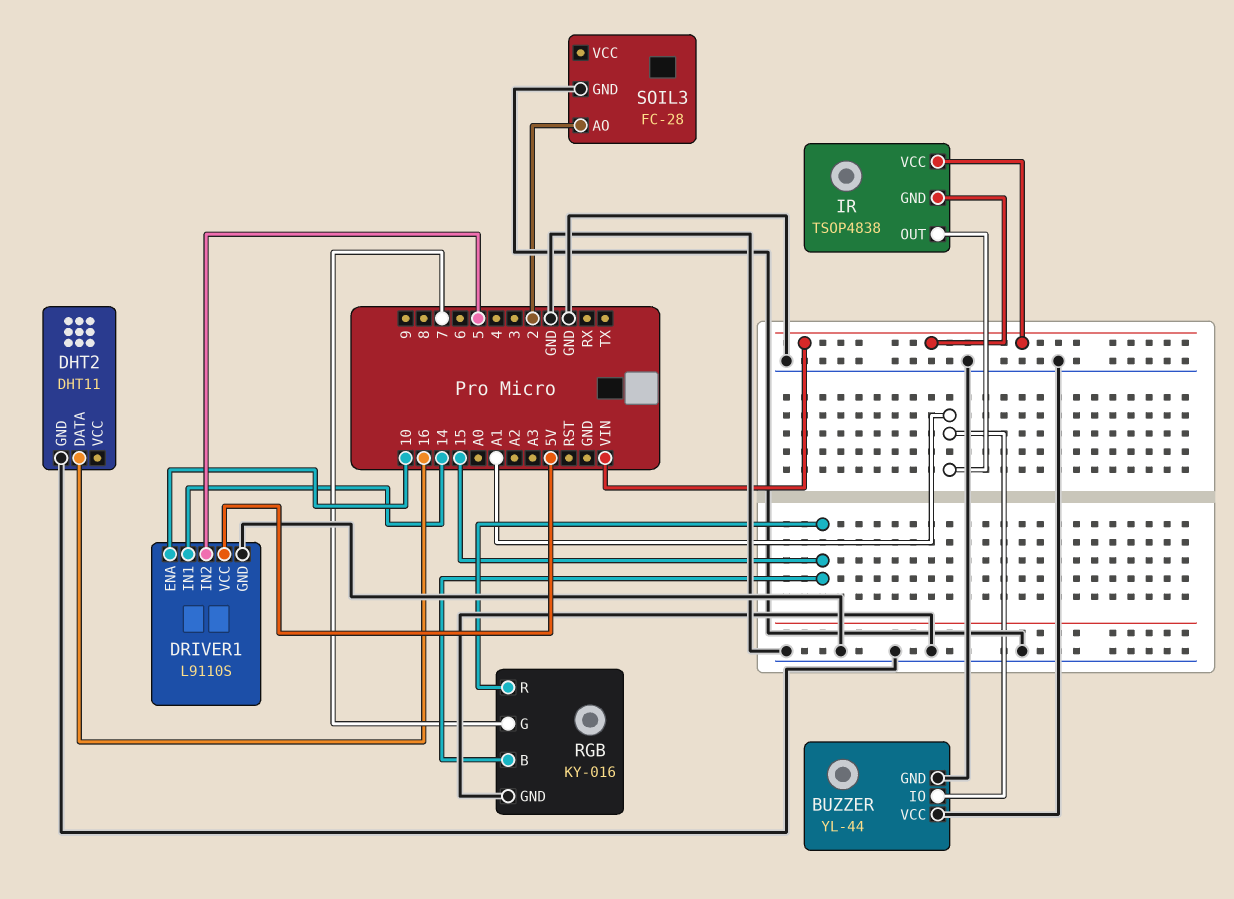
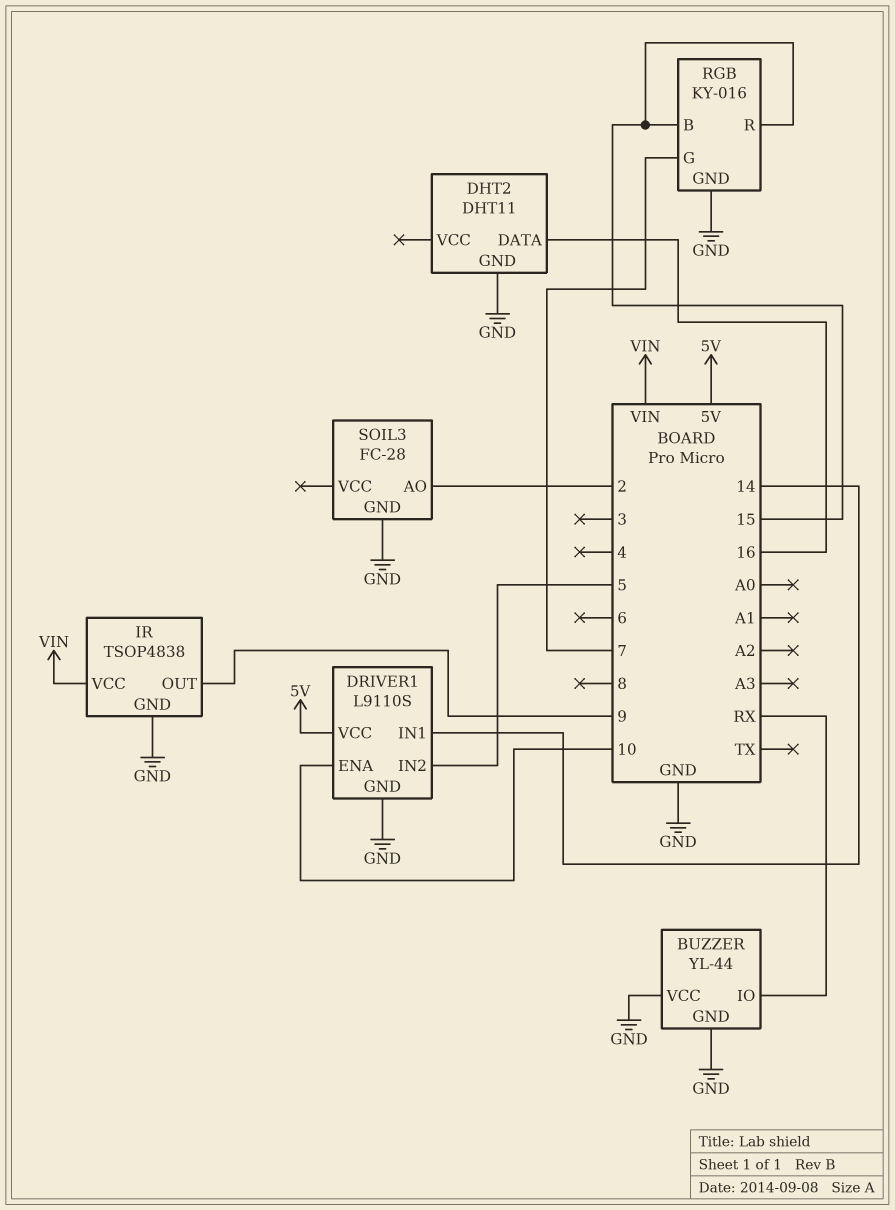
BUZZER pin IO: A1 -> RX
IR pin GND: VIN -> GND
IR pin OUT: A1 -> 9

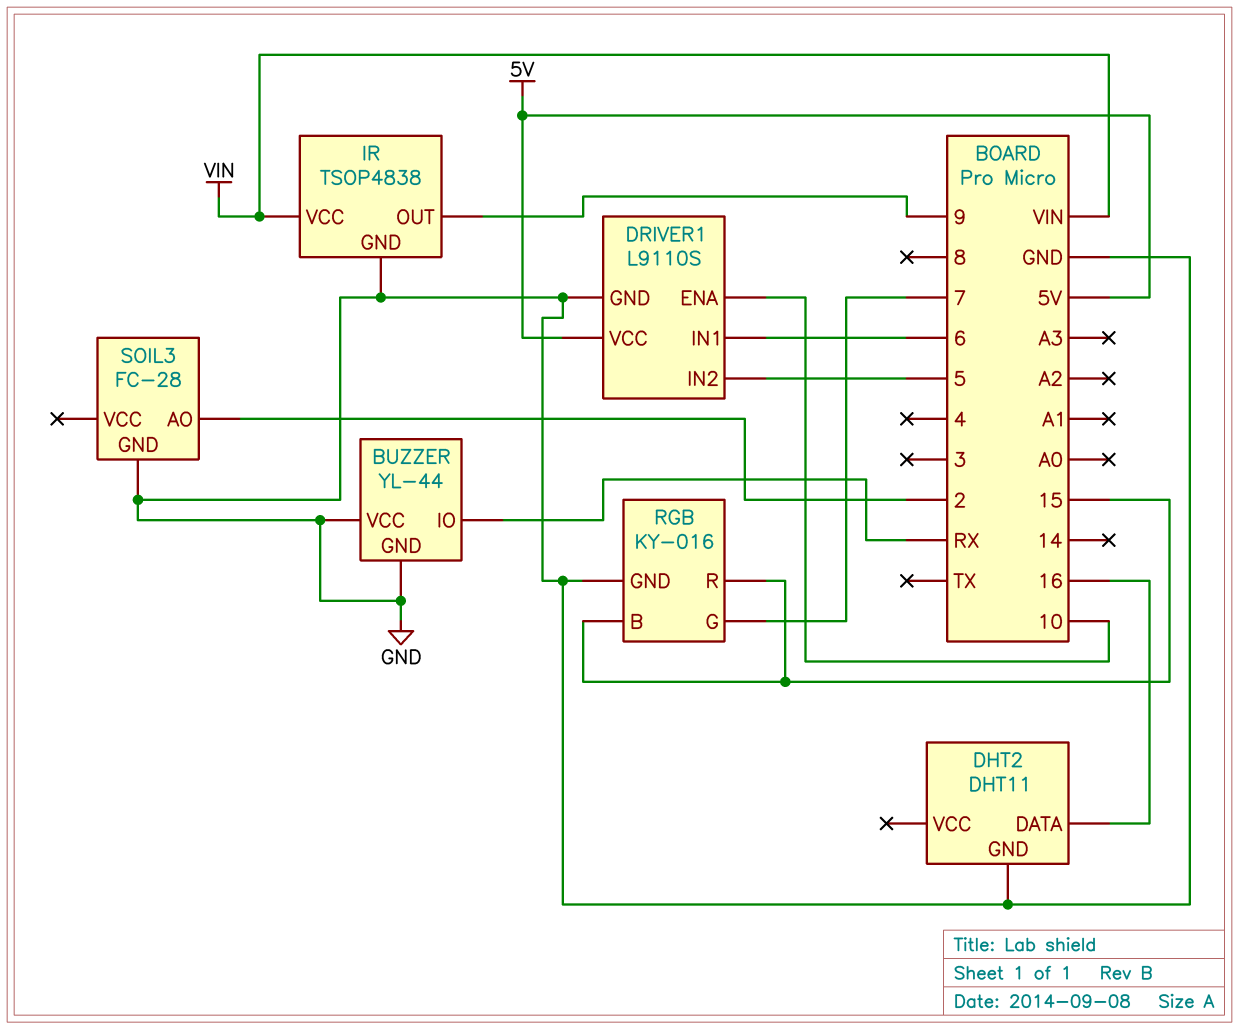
DRIVER1 pin IN1: 14 -> 6

